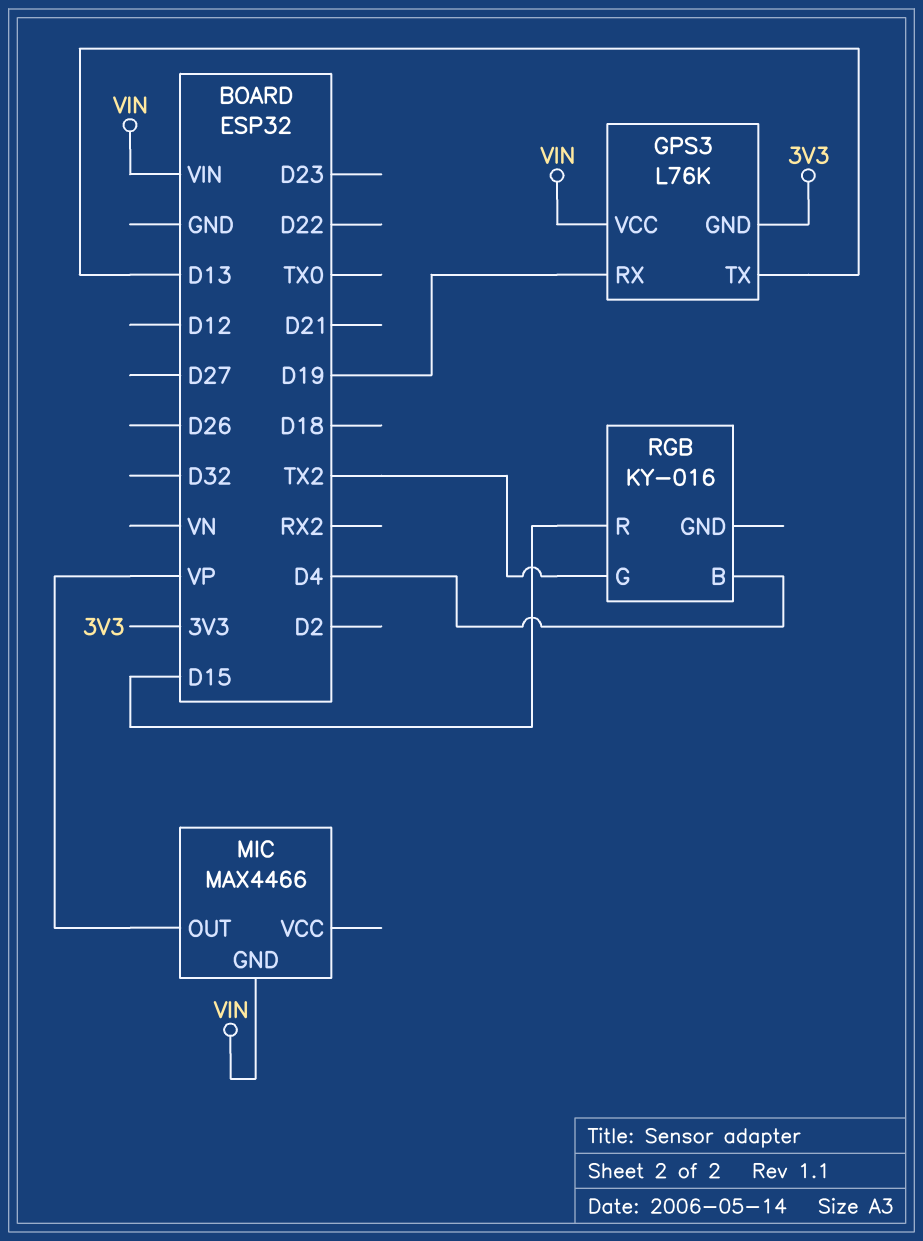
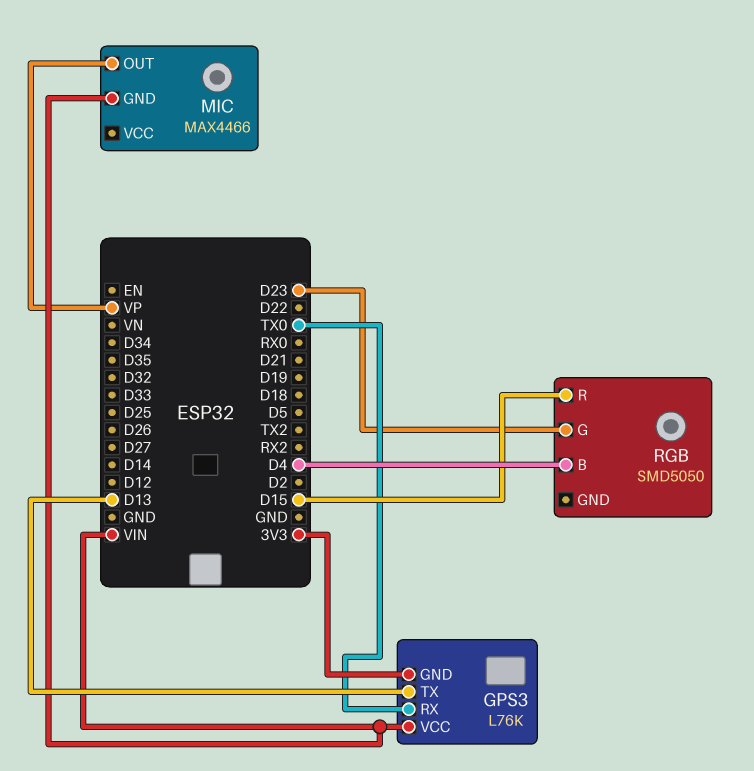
GPS3 pin RX: D19 -> TX0
RGB: KY-016 -> SMD5050
RGB pin G: TX2 -> D23

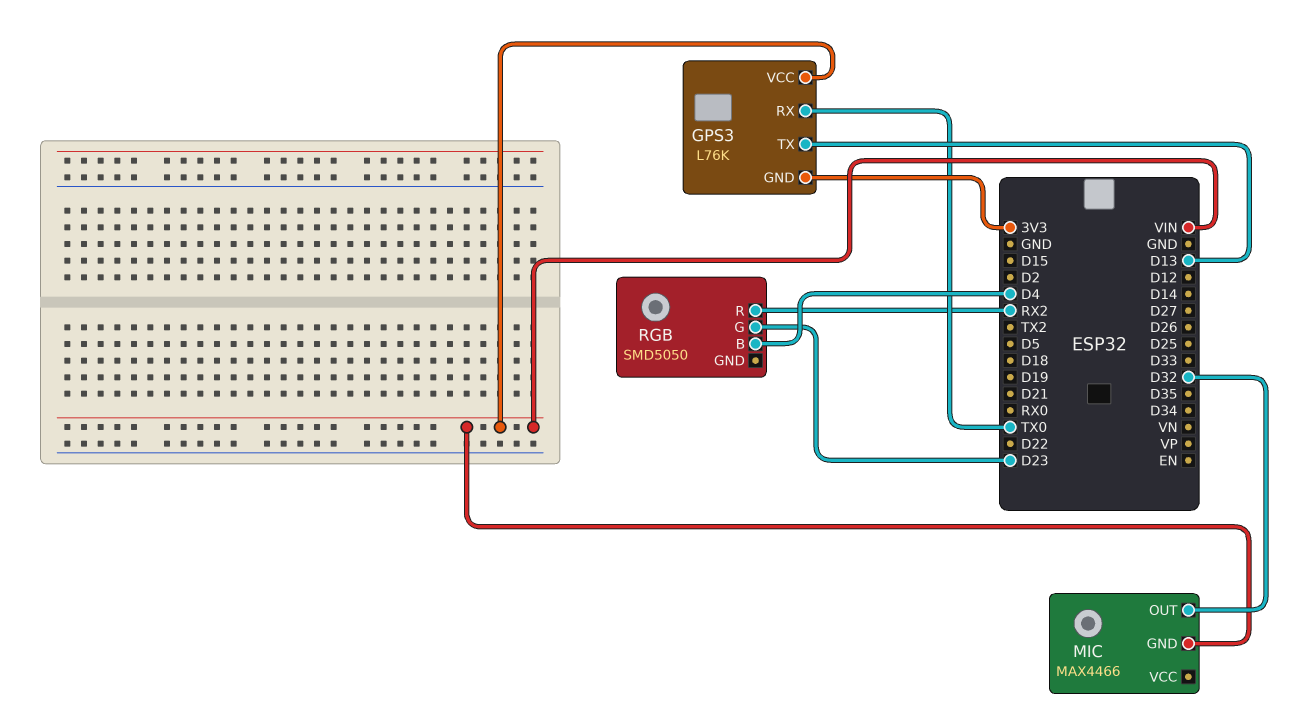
MIC pin OUT: VP -> D32
RGB pin R: D15 -> RX2

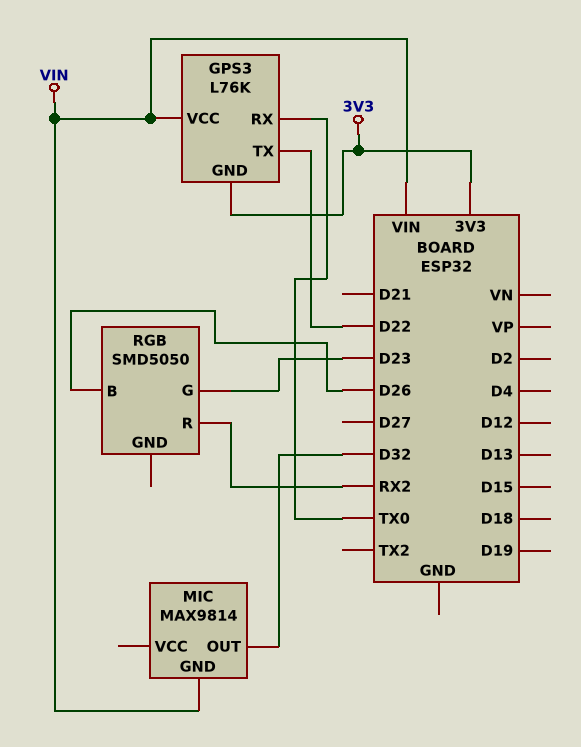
GPS3 pin TX: D13 -> D22
MIC: MAX4466 -> MAX9814
RGB pin B: D4 -> D26

